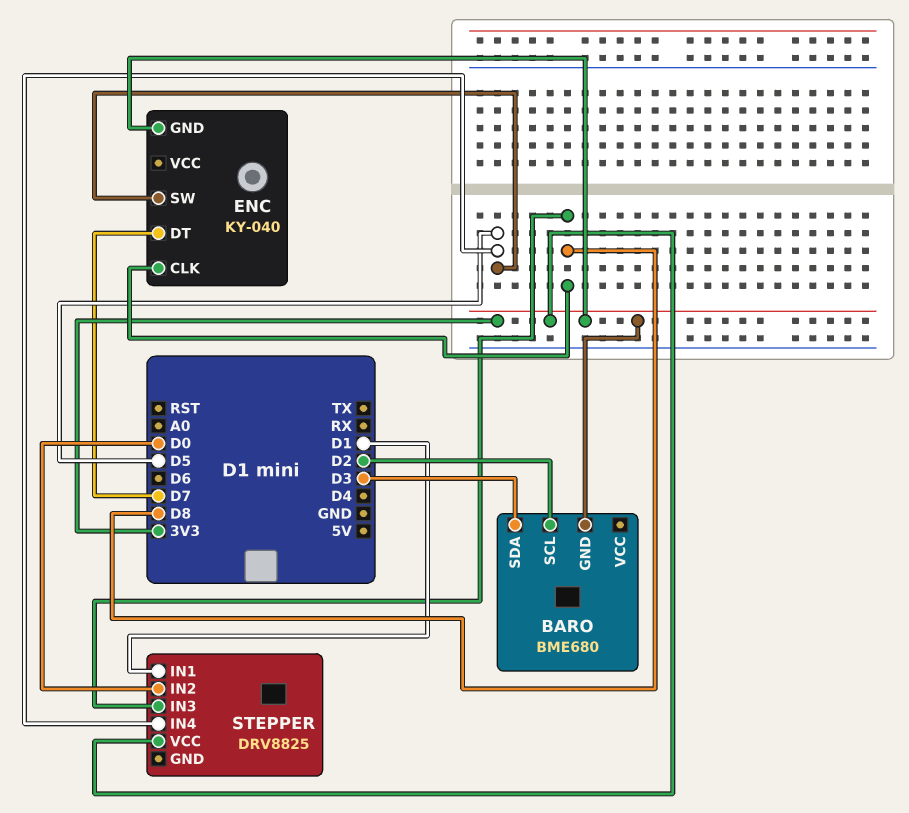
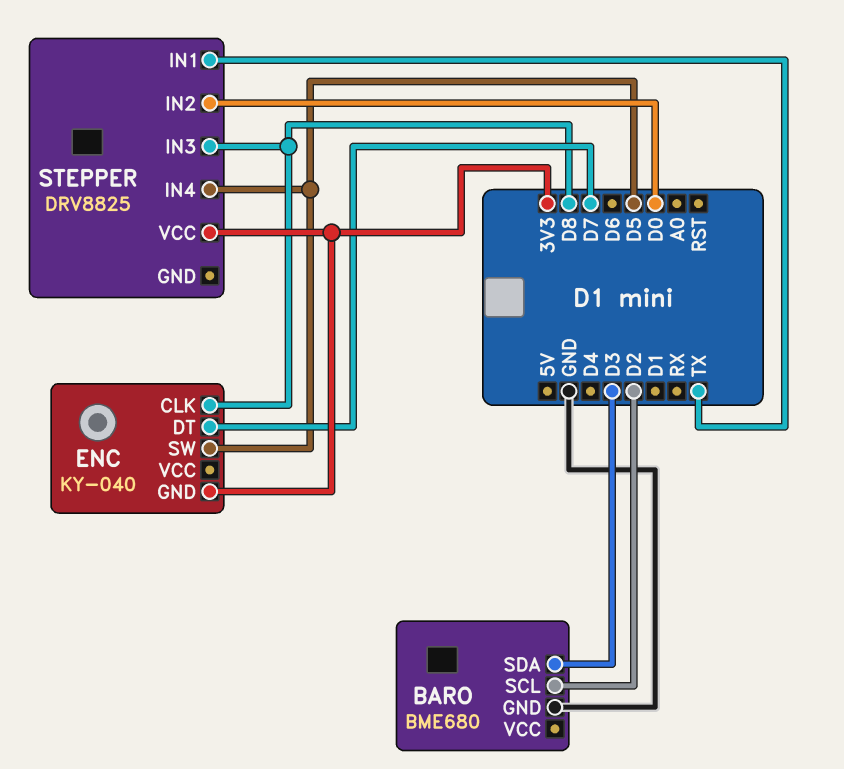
BARO pin GND: 3V3 -> GND
STEPPER pin IN1: D1 -> TX

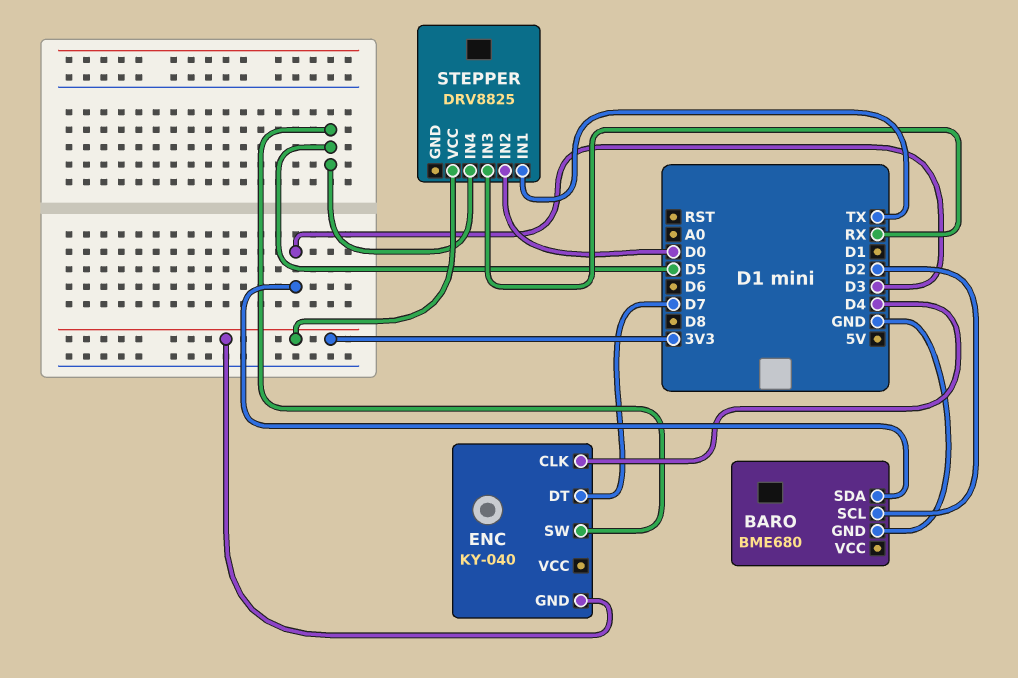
ENC pin CLK: D8 -> D4
STEPPER pin IN3: D8 -> RX

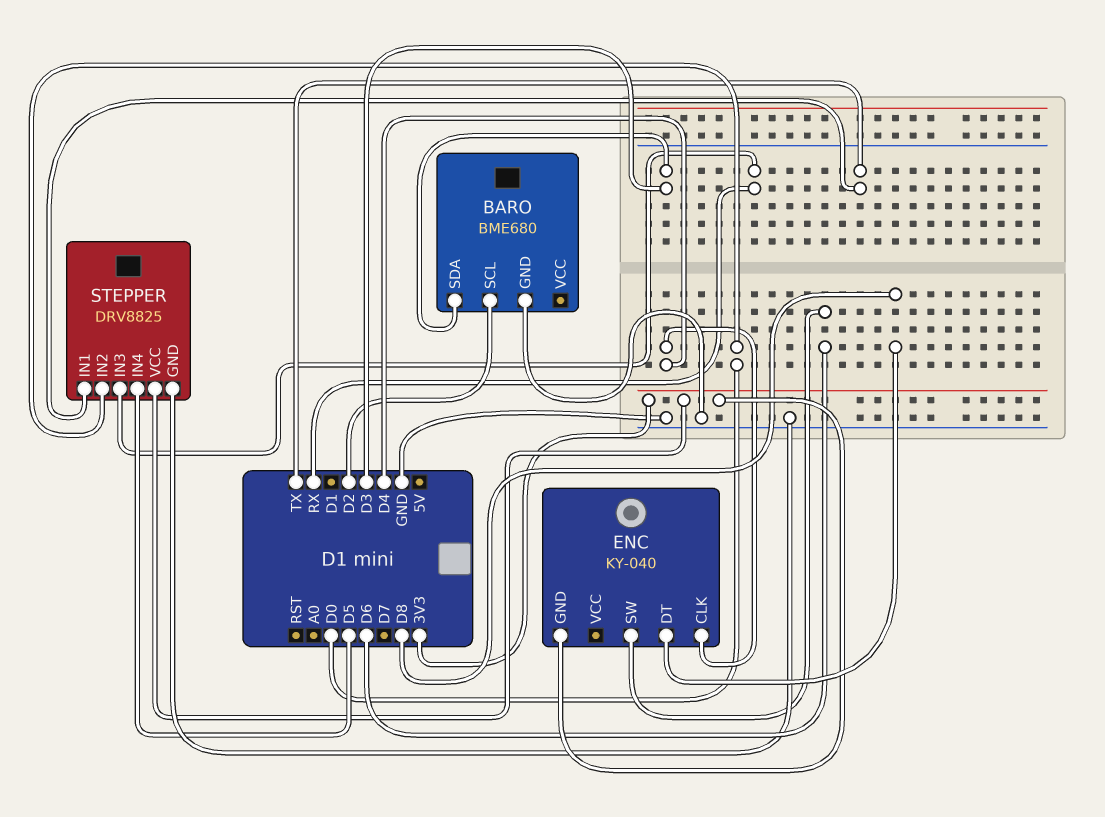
ENC pin DT: D7 -> D8
ENC pin SW: D5 -> D6
STEPPER pin GND: none -> GND

